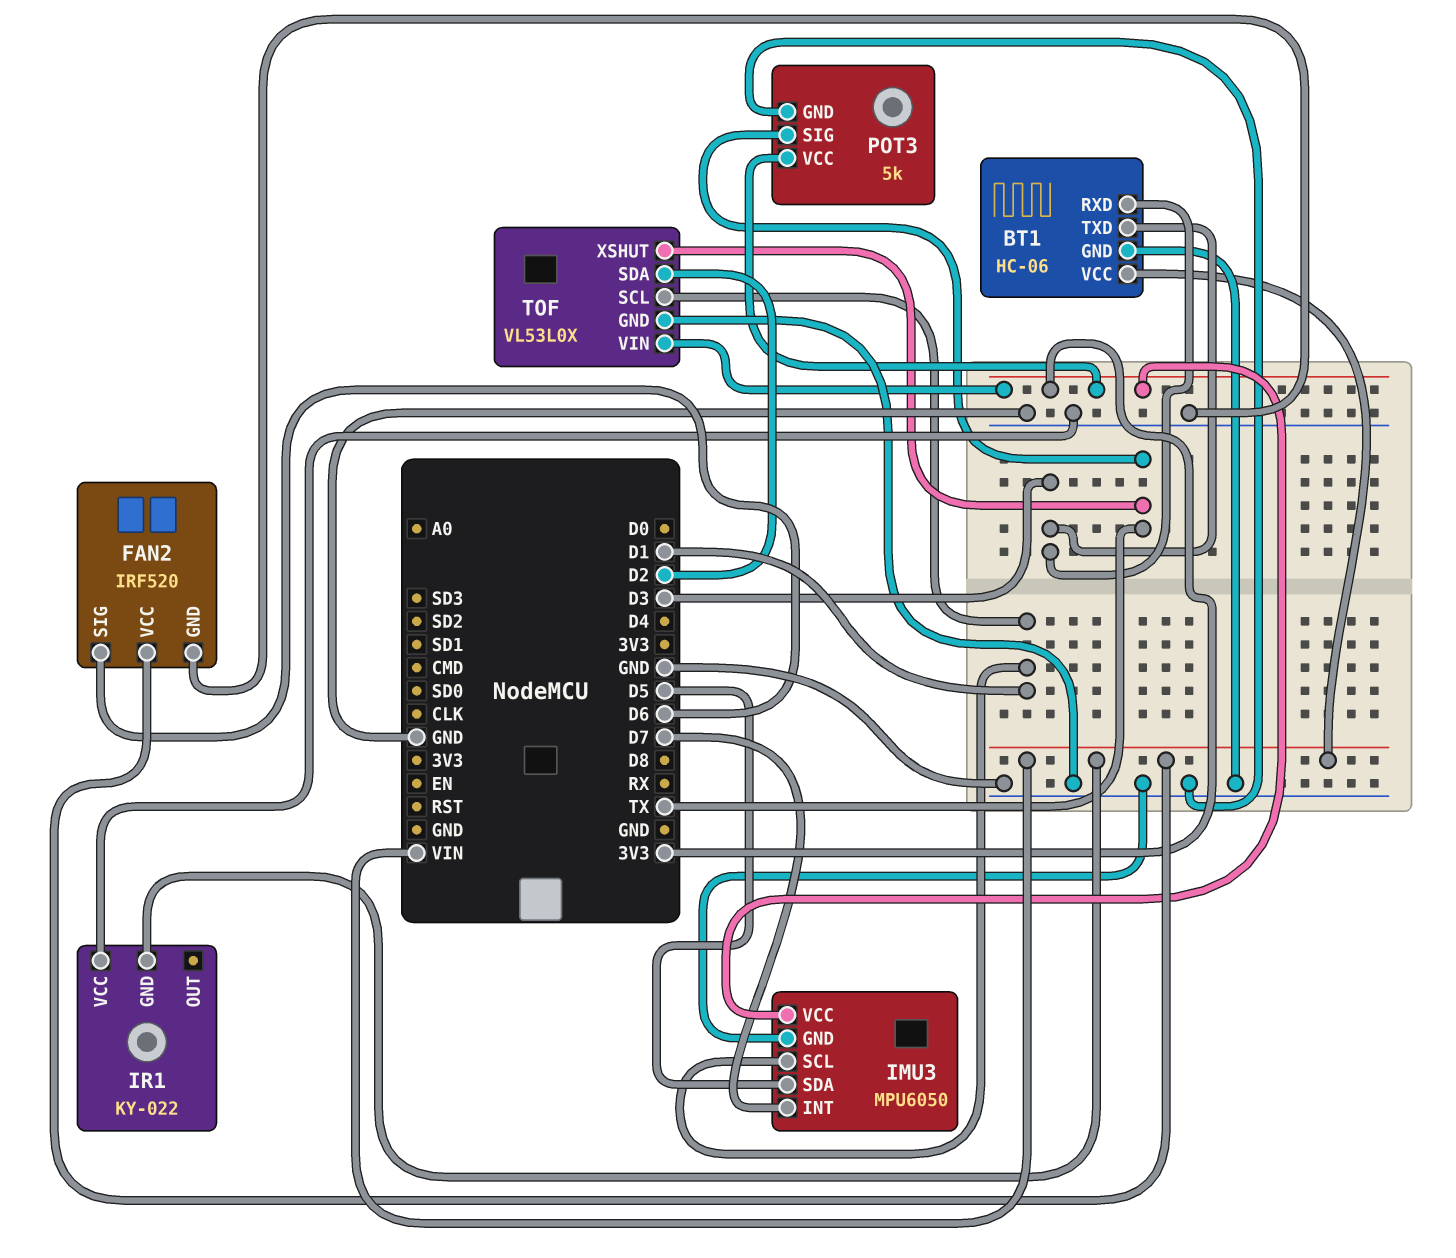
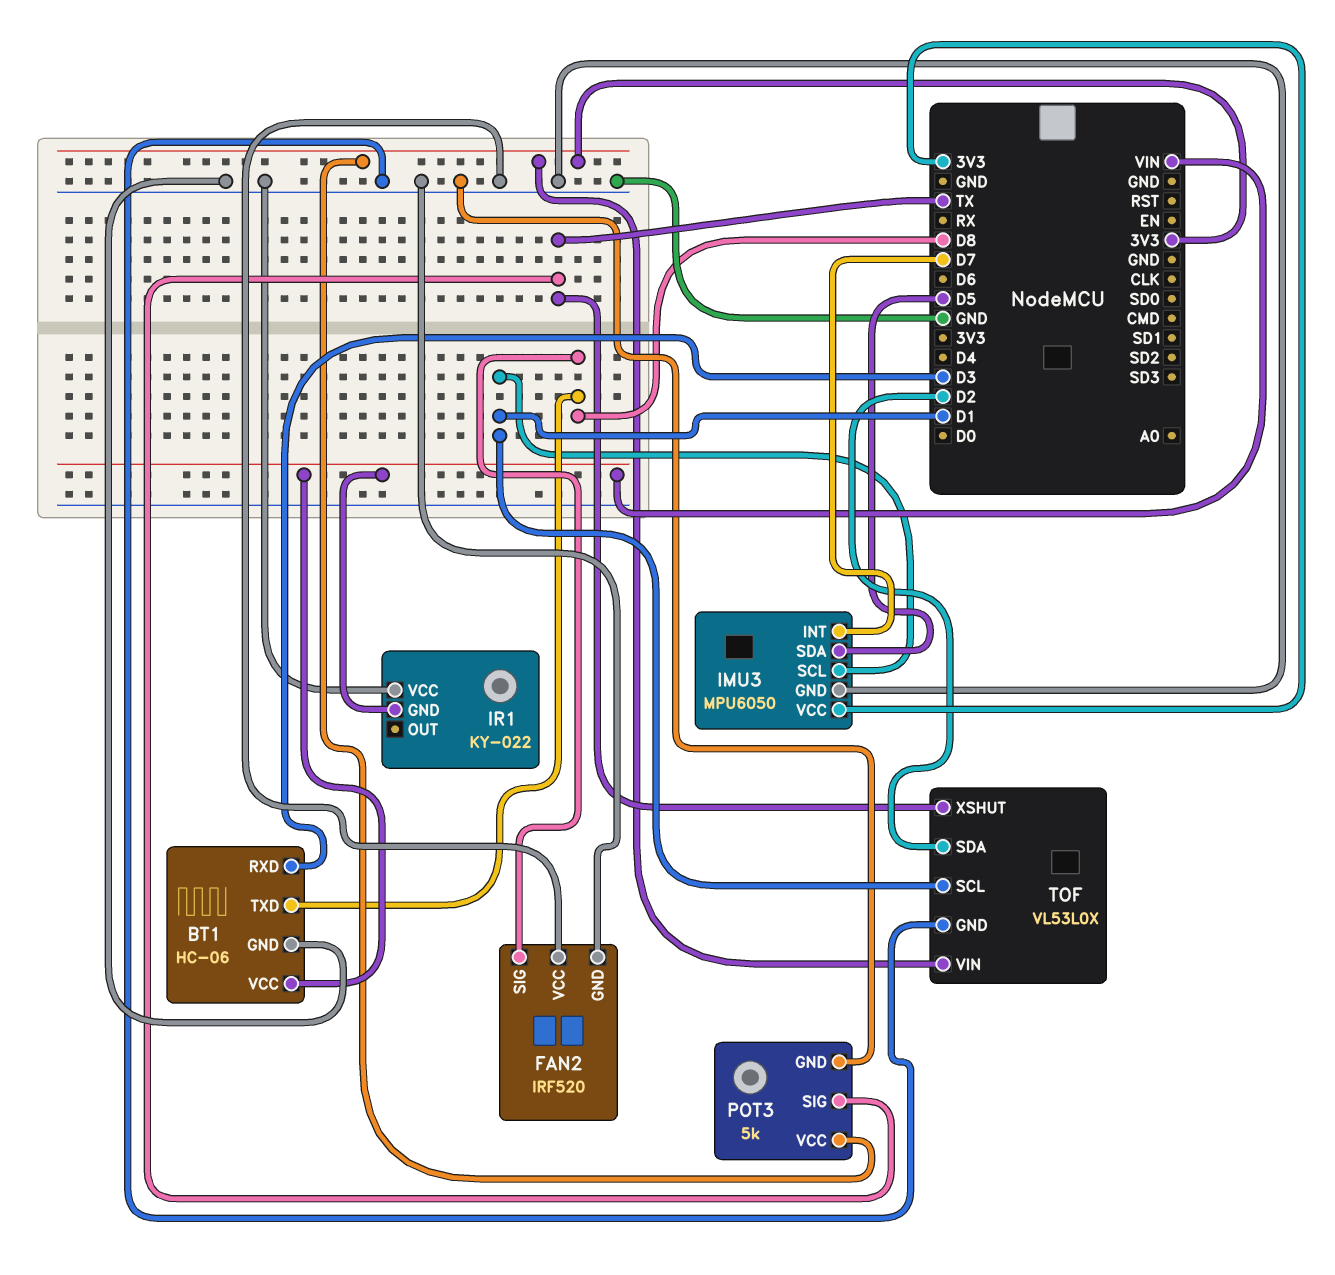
BT1 pin TXD: D3 -> D8
FAN2 pin SIG: D6 -> D8
FAN2 pin VCC: VIN -> GND

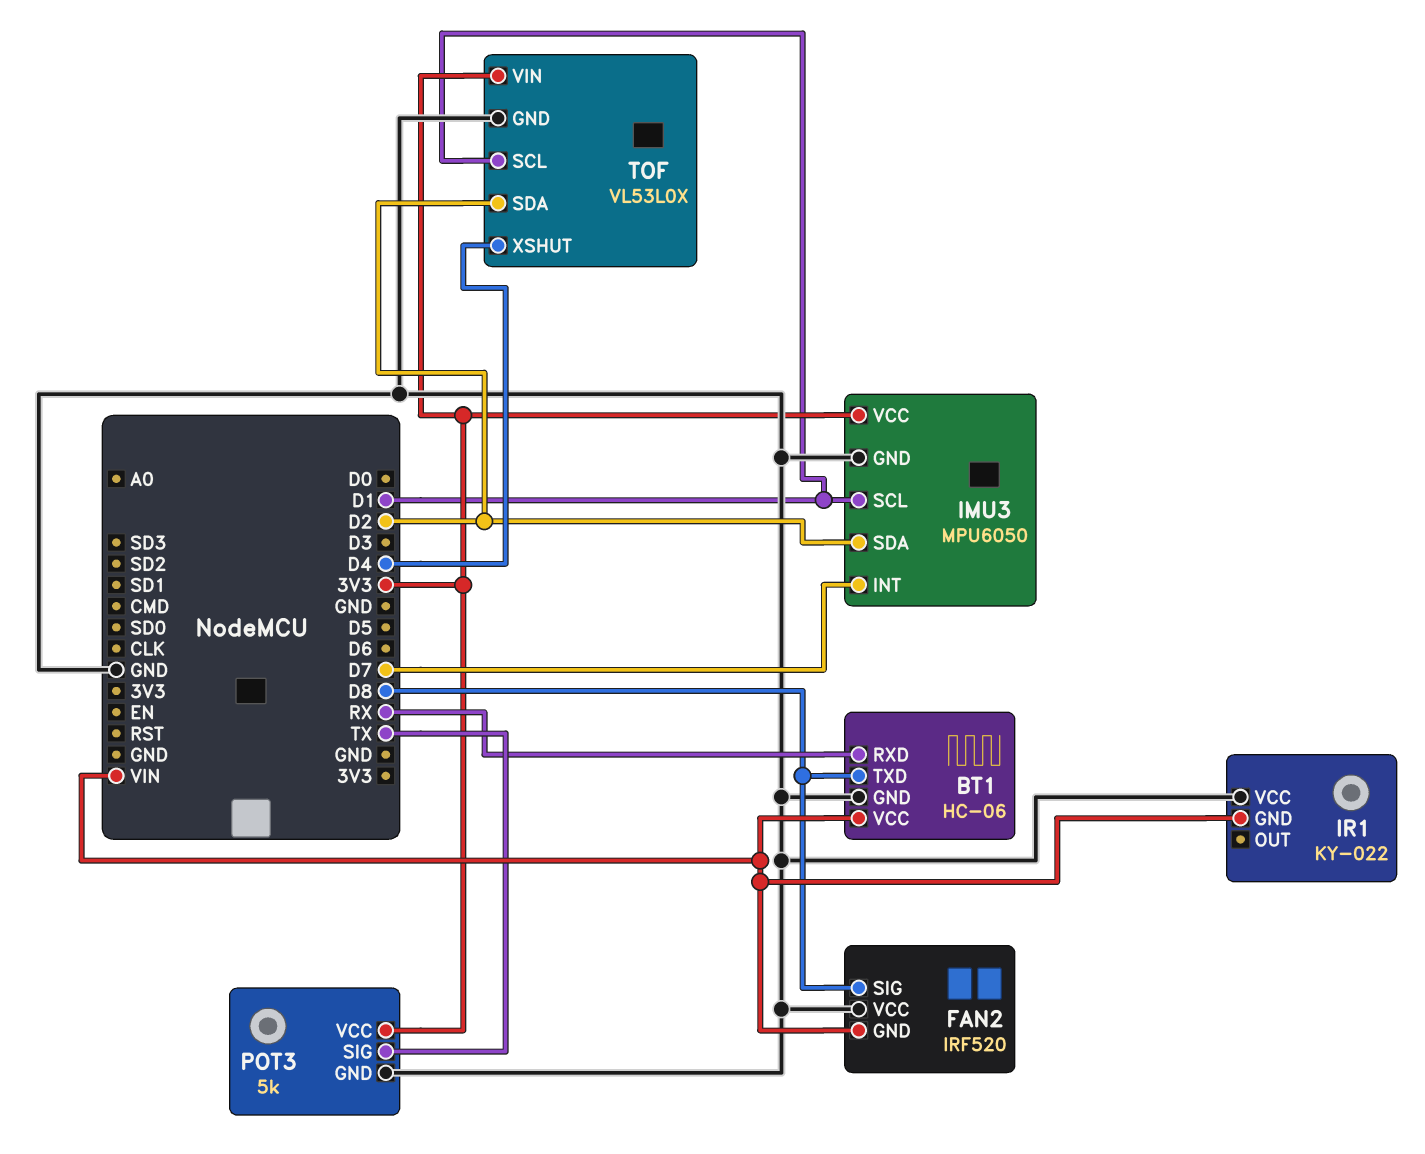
BT1 pin RXD: D3 -> RX
FAN2 pin GND: GND -> VIN
IMU3 pin SDA: D5 -> D2
TOF pin XSHUT: TX -> D4

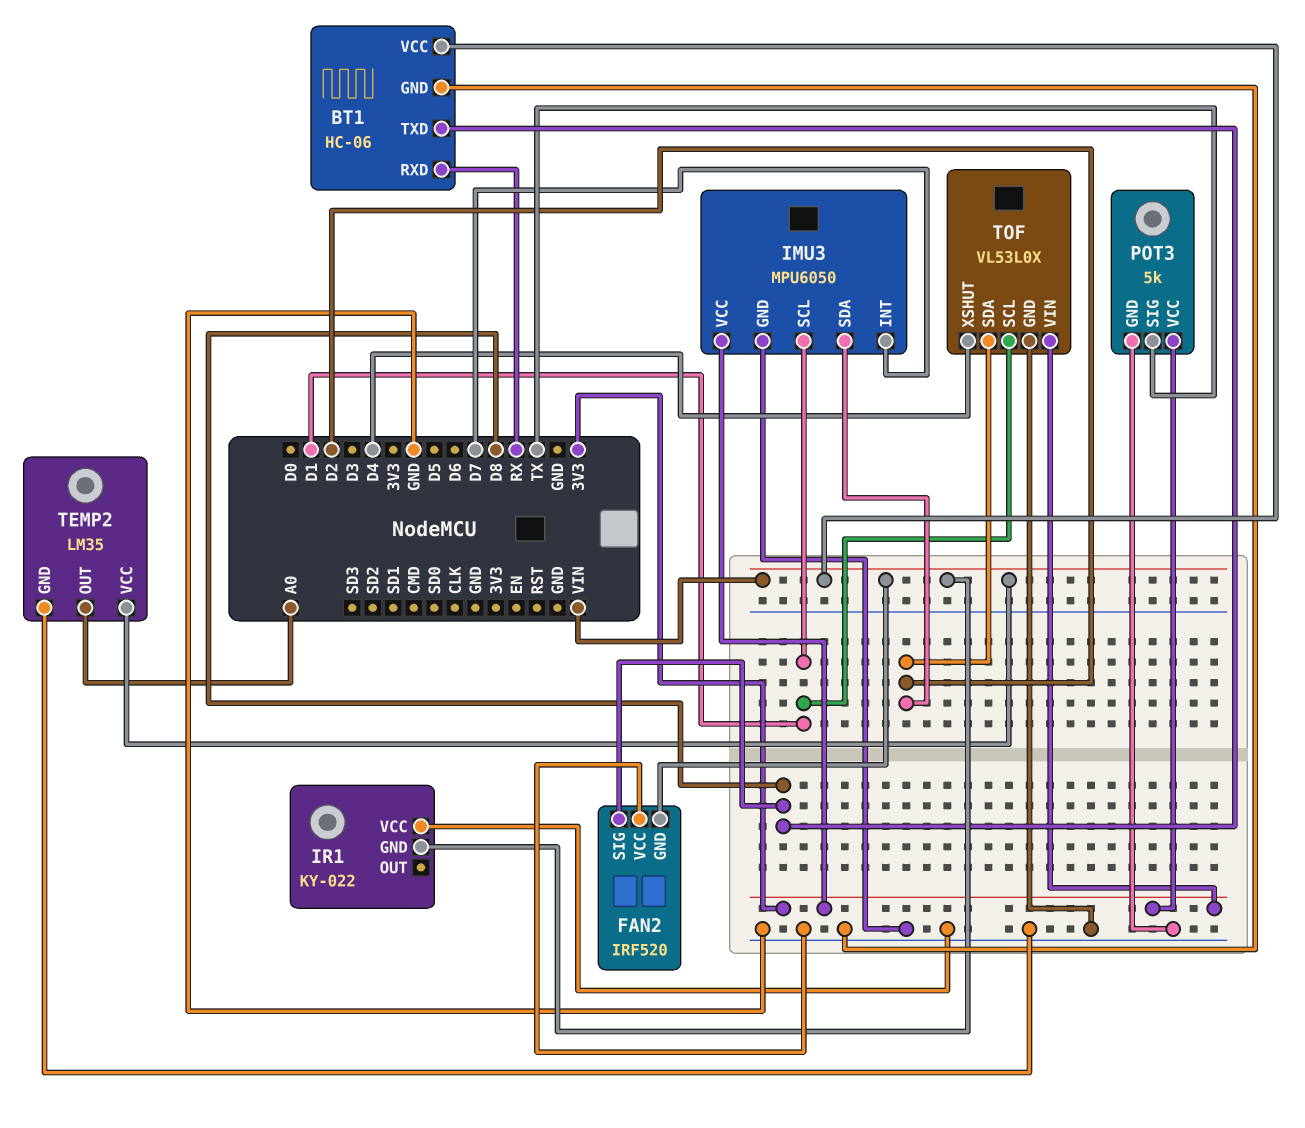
TEMP2: none -> LM35
TEMP2 pin GND: none -> GND
TEMP2 pin OUT: none -> A0
TEMP2 pin VCC: none -> VIN

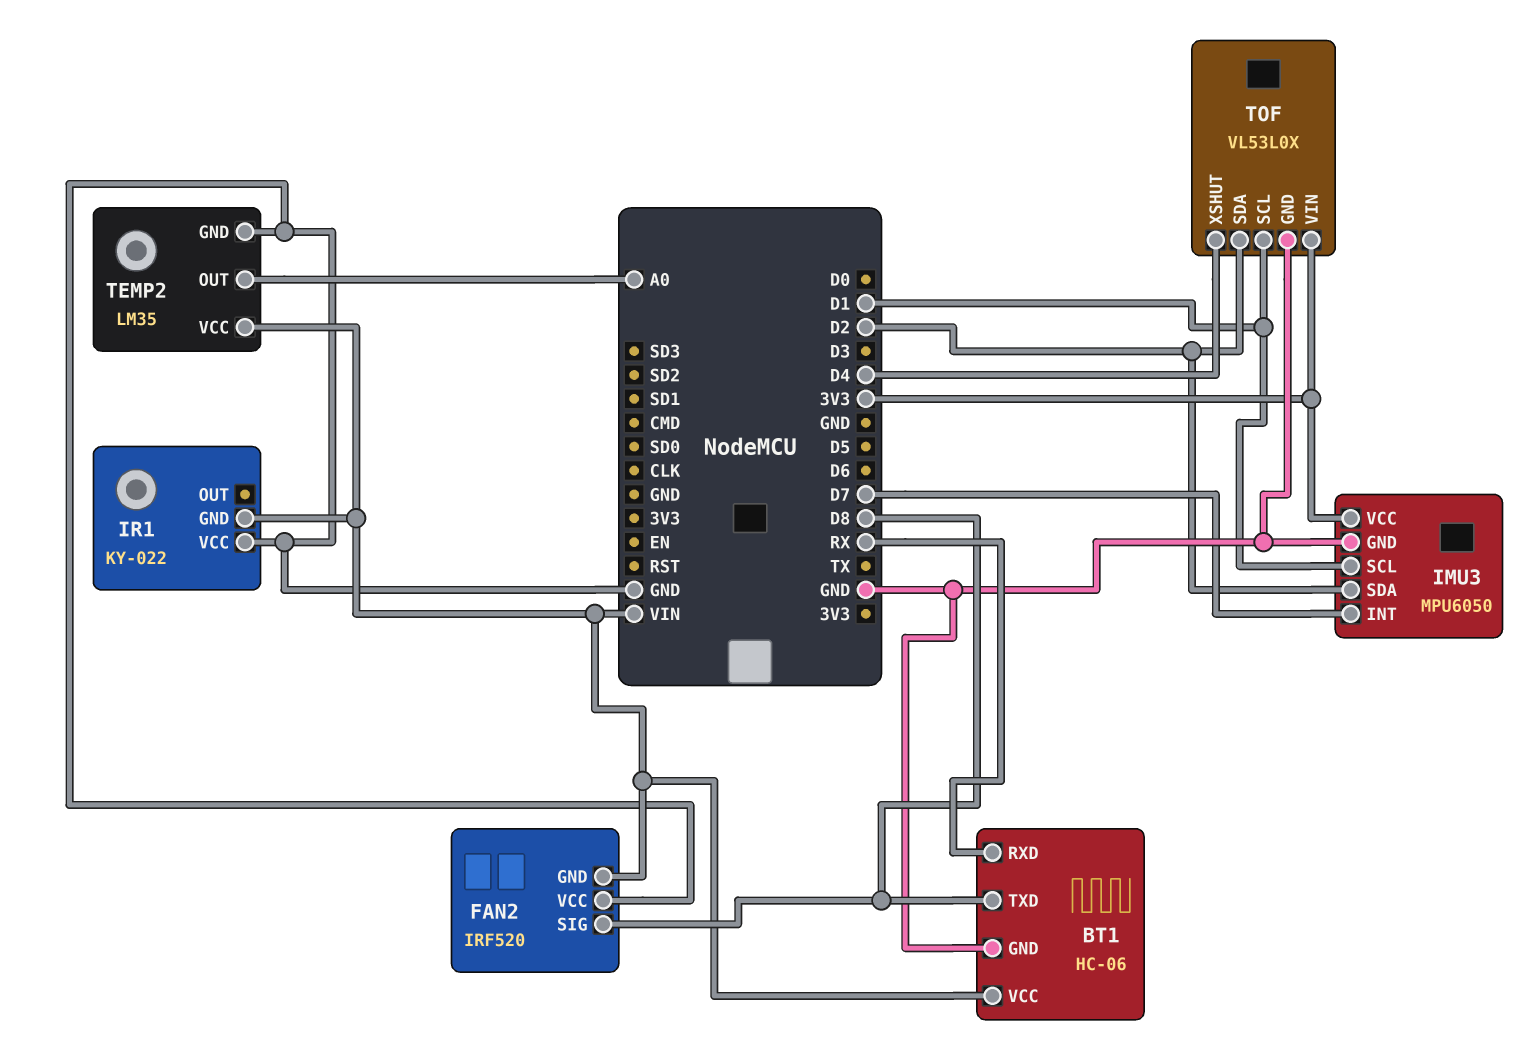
POT3: 5k -> none
POT3 pin GND: GND -> none
POT3 pin SIG: TX -> none
POT3 pin VCC: 3V3 -> none

